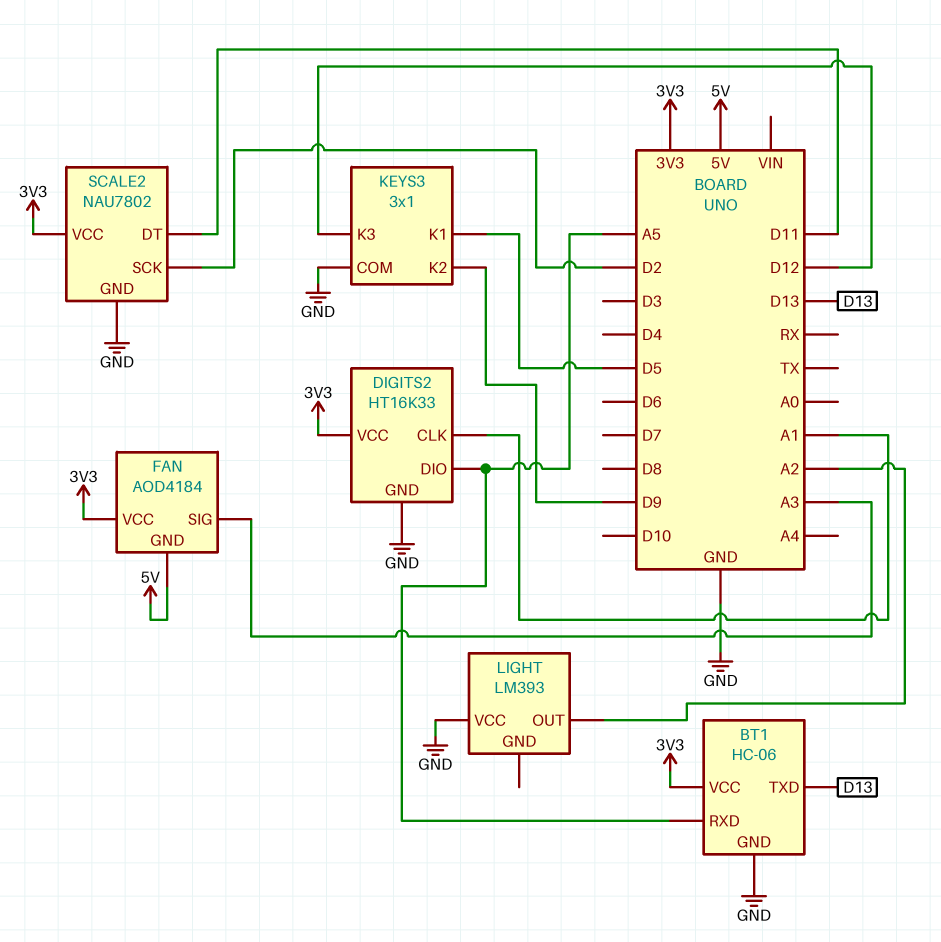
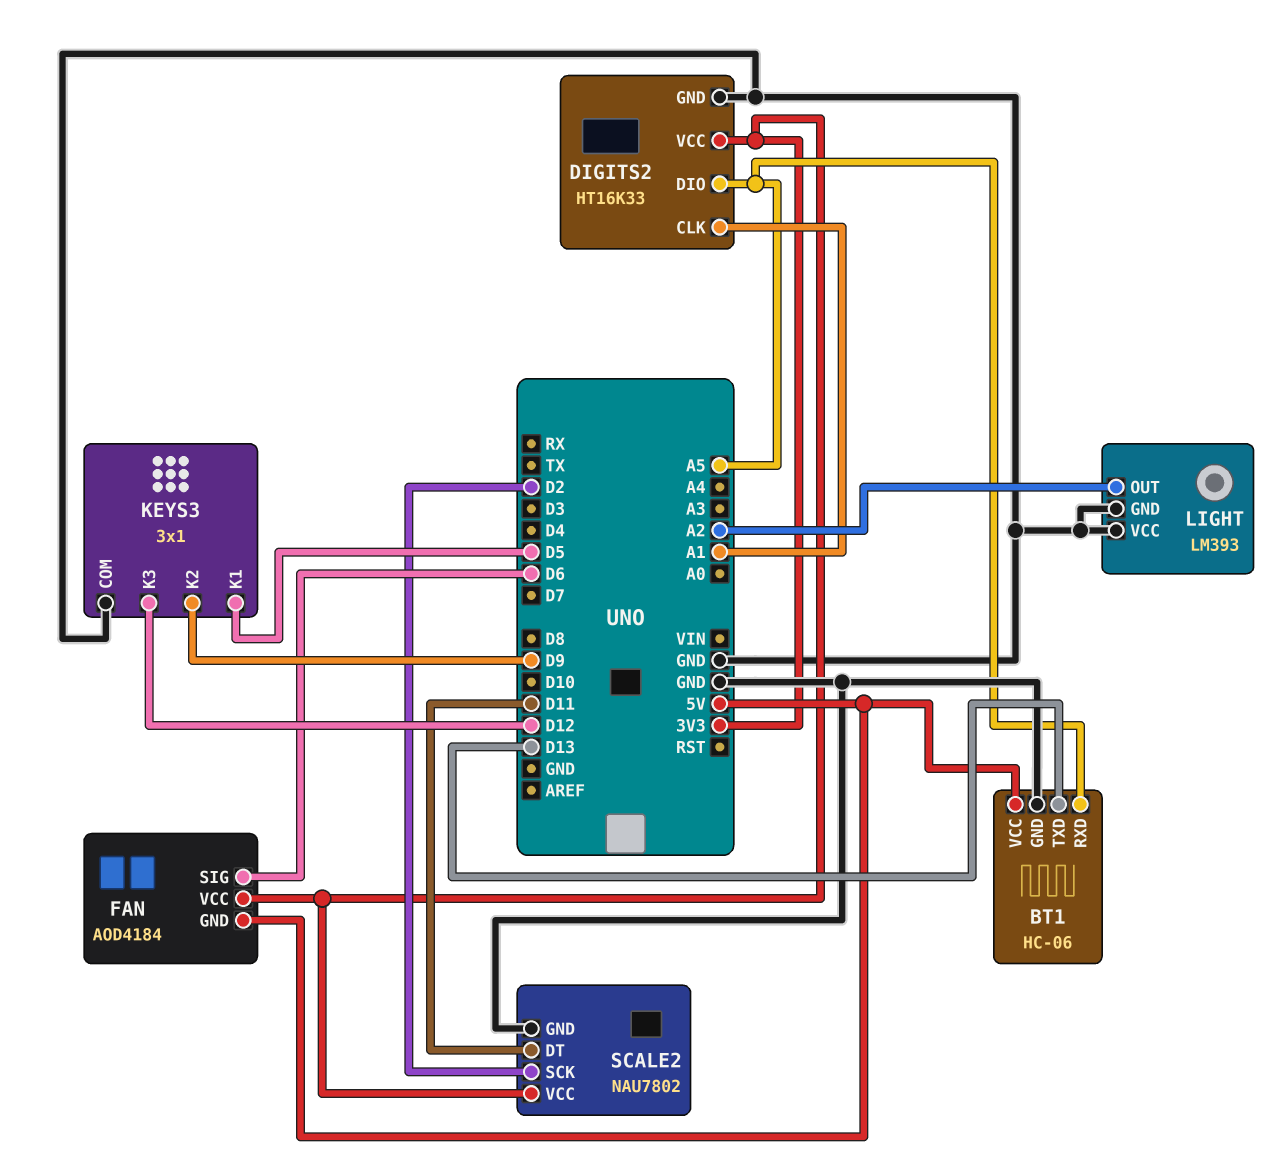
BT1 pin VCC: 3V3 -> 5V
FAN pin SIG: A3 -> D6
LIGHT pin GND: none -> GND

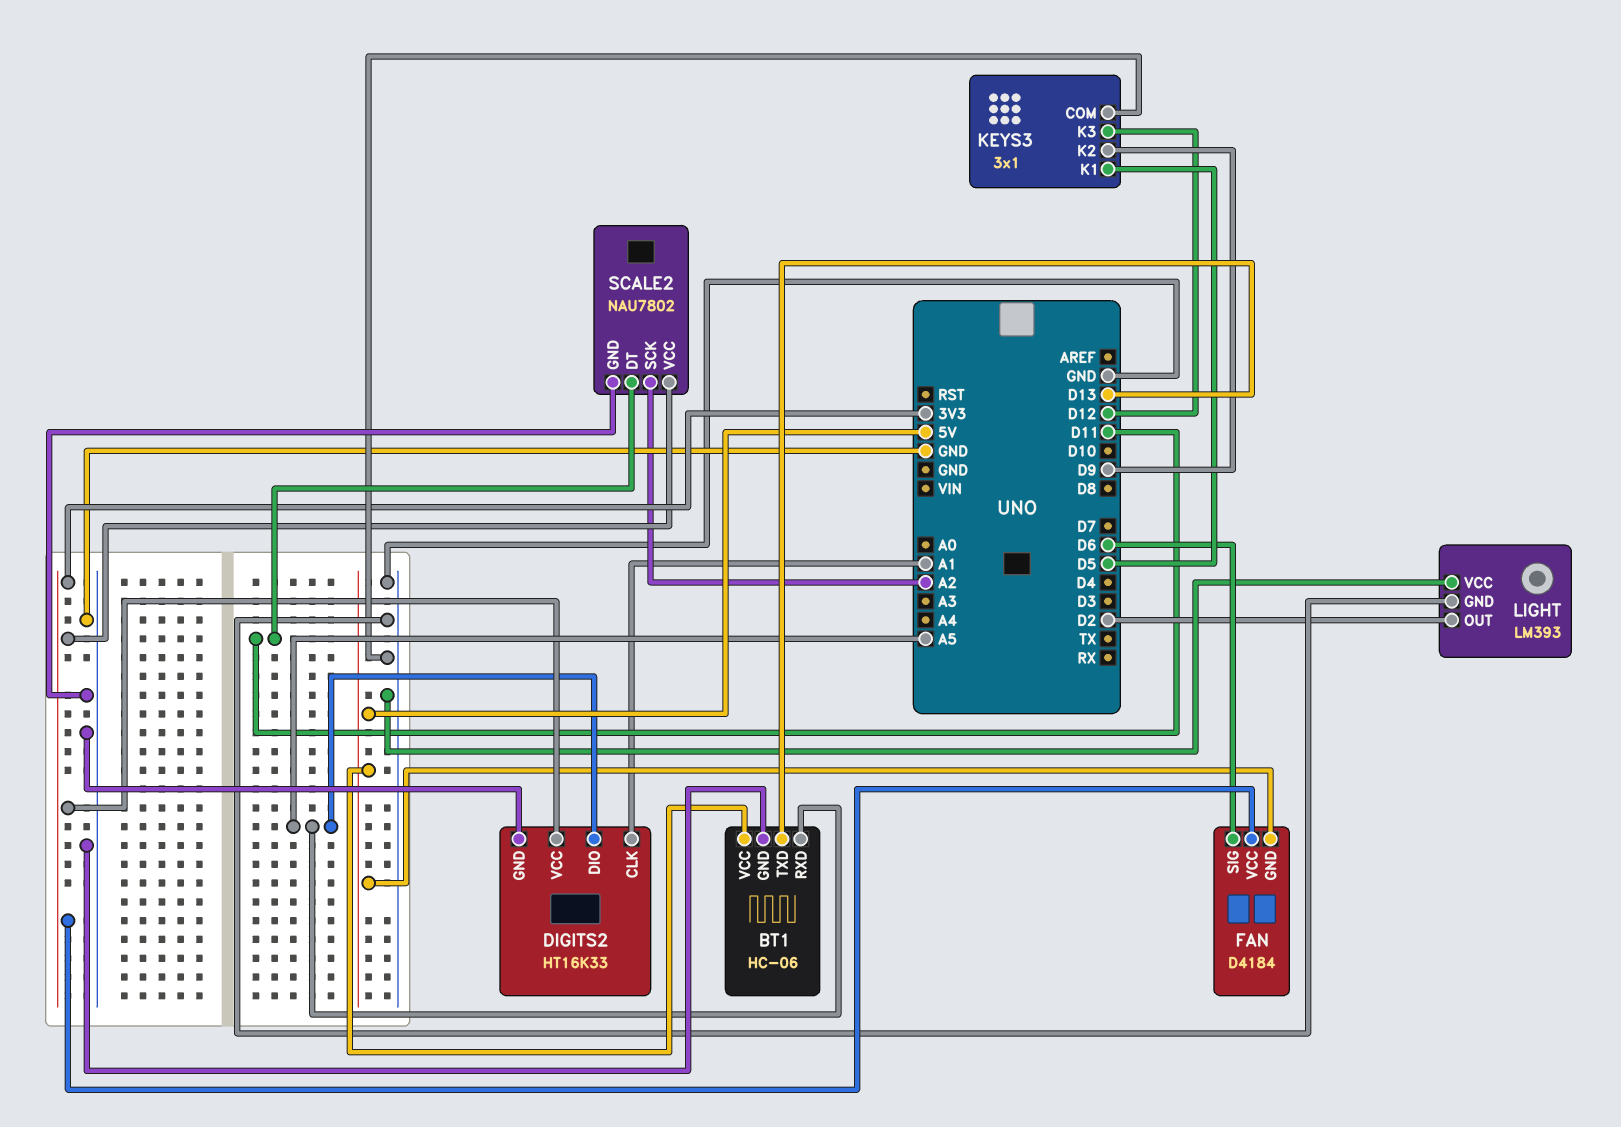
FAN: AOD4184 -> D4184
LIGHT pin OUT: A2 -> D2
SCALE2 pin SCK: D2 -> A2

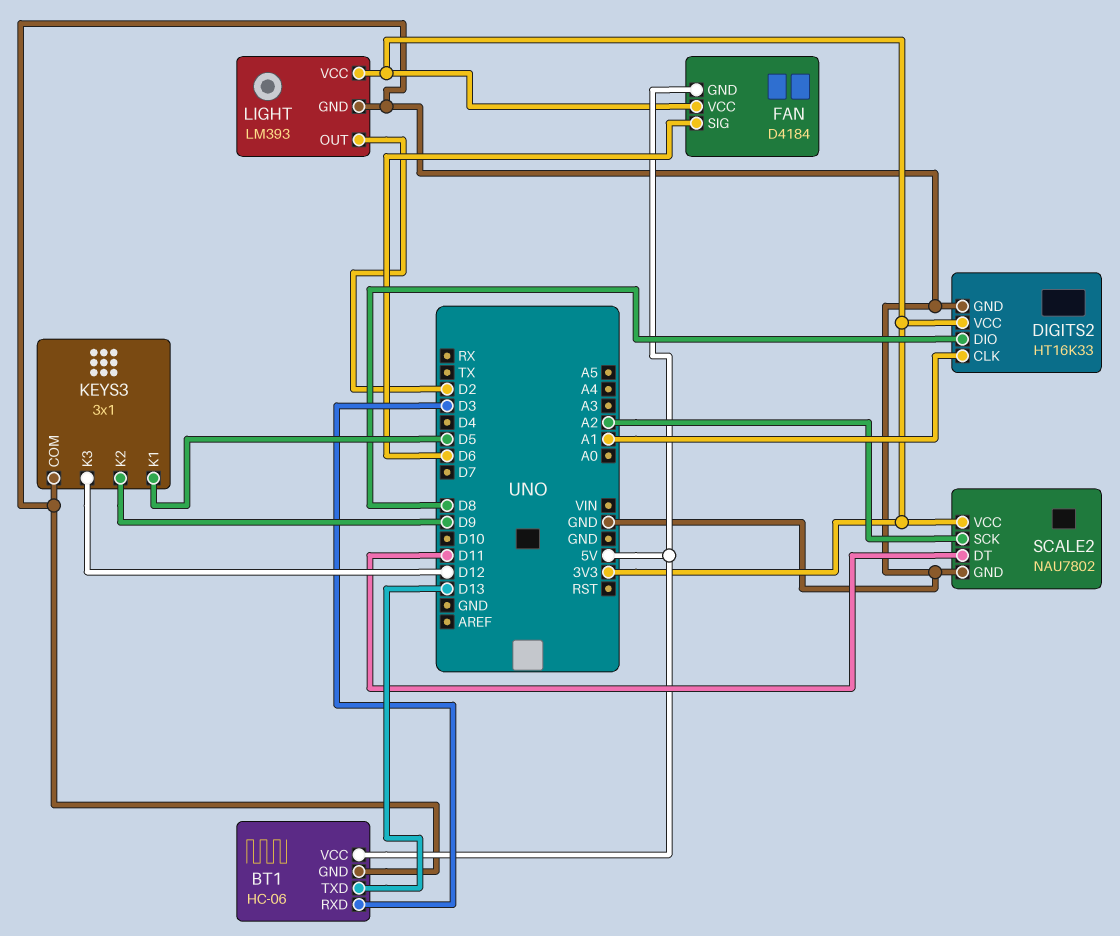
BT1 pin RXD: A5 -> D3
DIGITS2 pin DIO: A5 -> D8
LIGHT pin VCC: GND -> 3V3

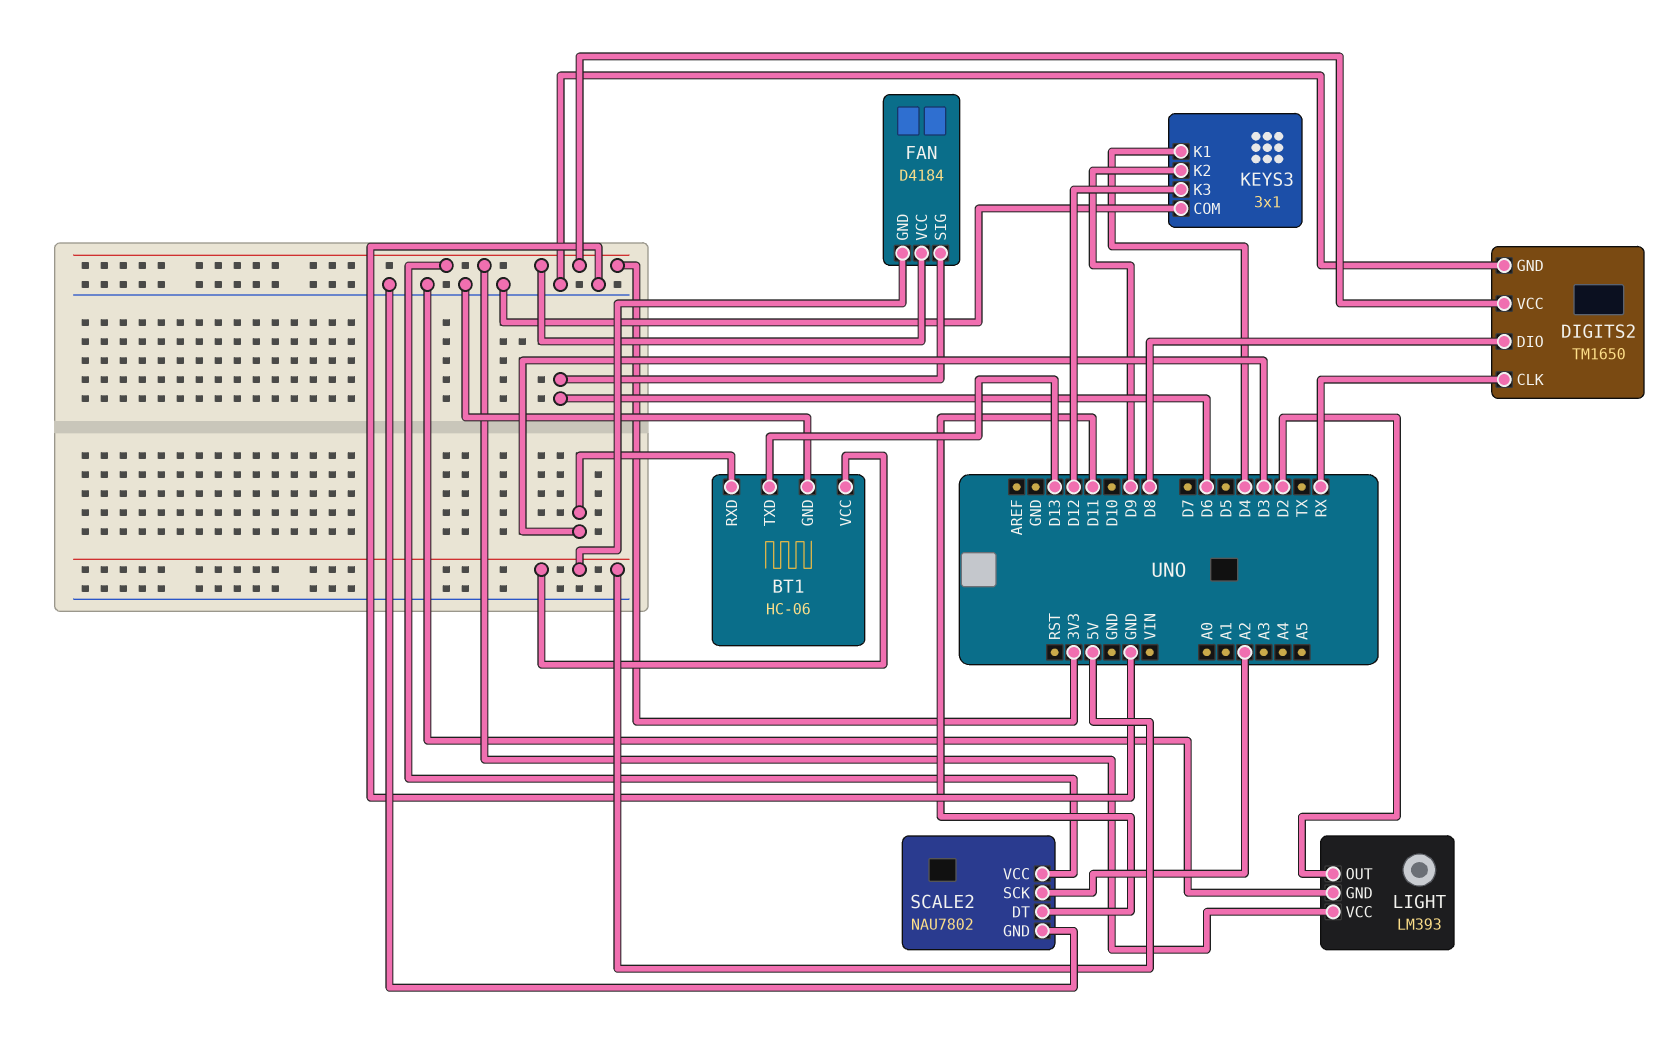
DIGITS2: HT16K33 -> TM1650
DIGITS2 pin CLK: A1 -> RX
KEYS3 pin K1: D5 -> D4

